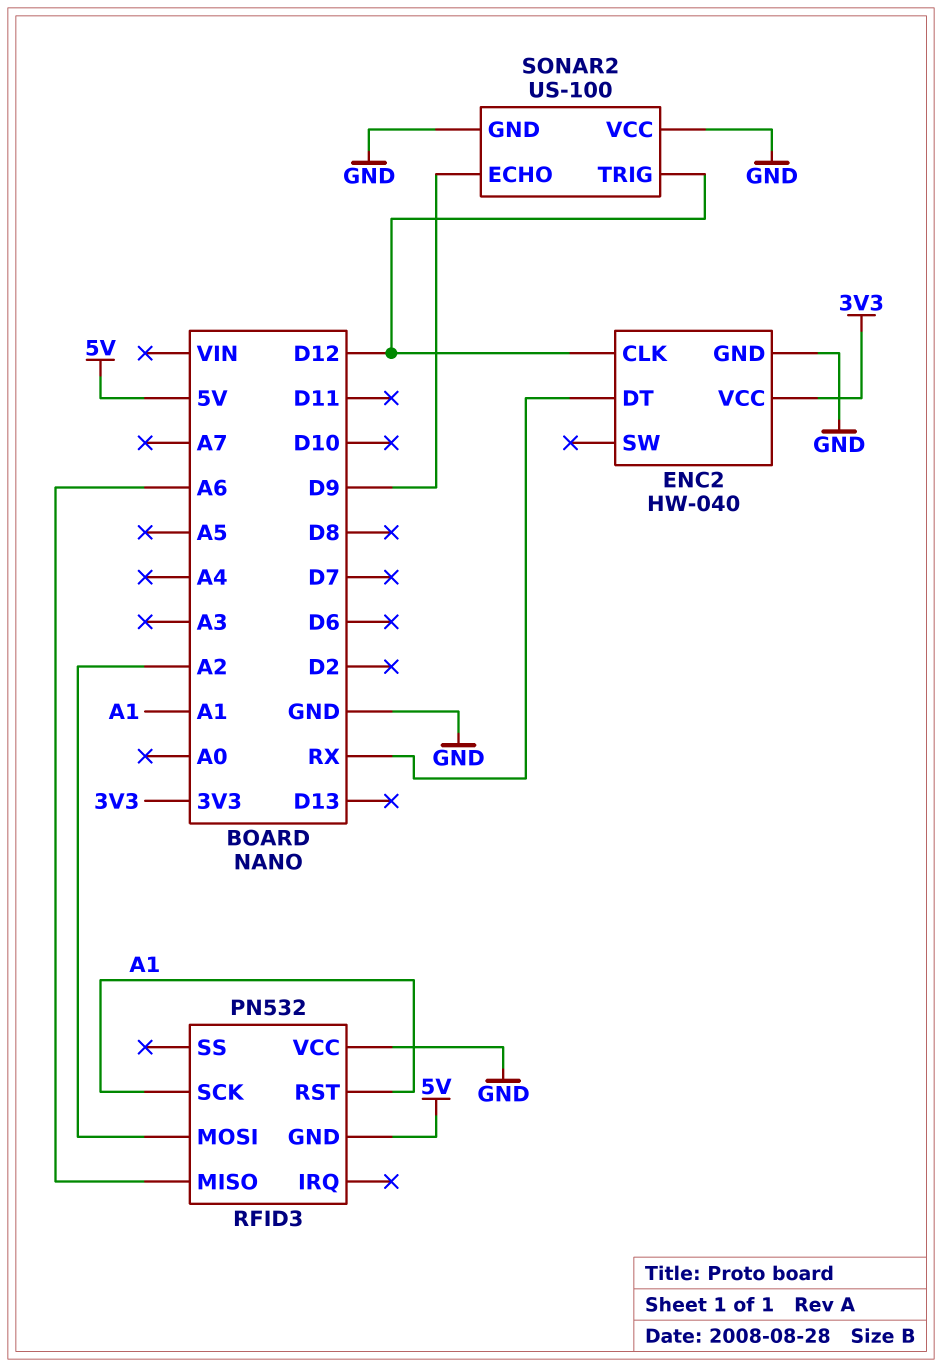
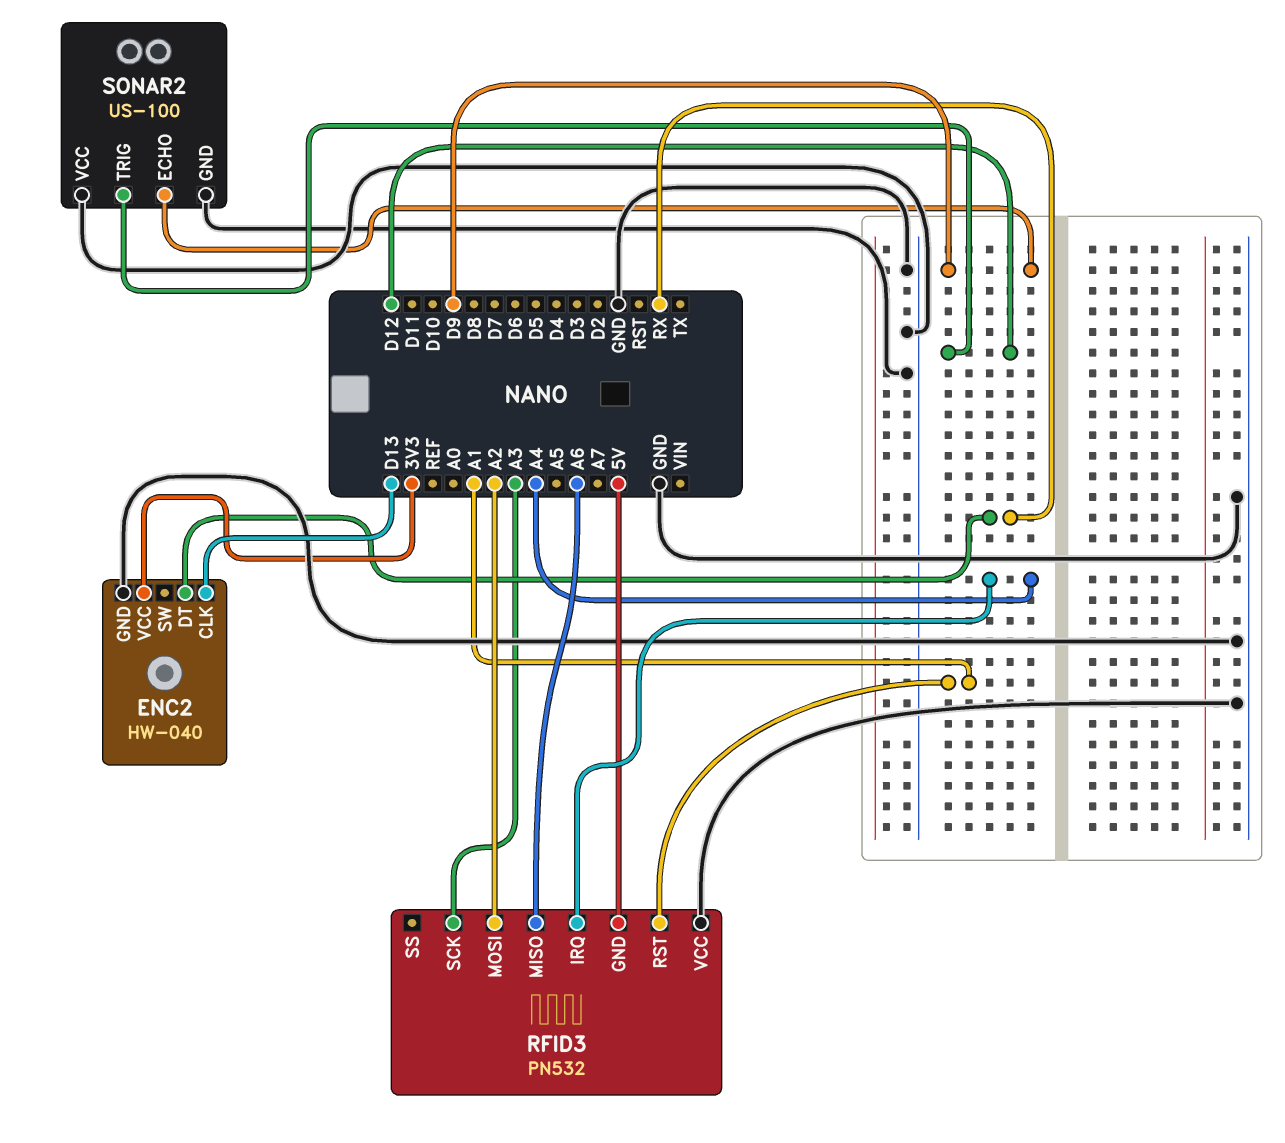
ENC2 pin CLK: D12 -> D13
RFID3 pin IRQ: none -> A4
RFID3 pin SCK: A1 -> A3

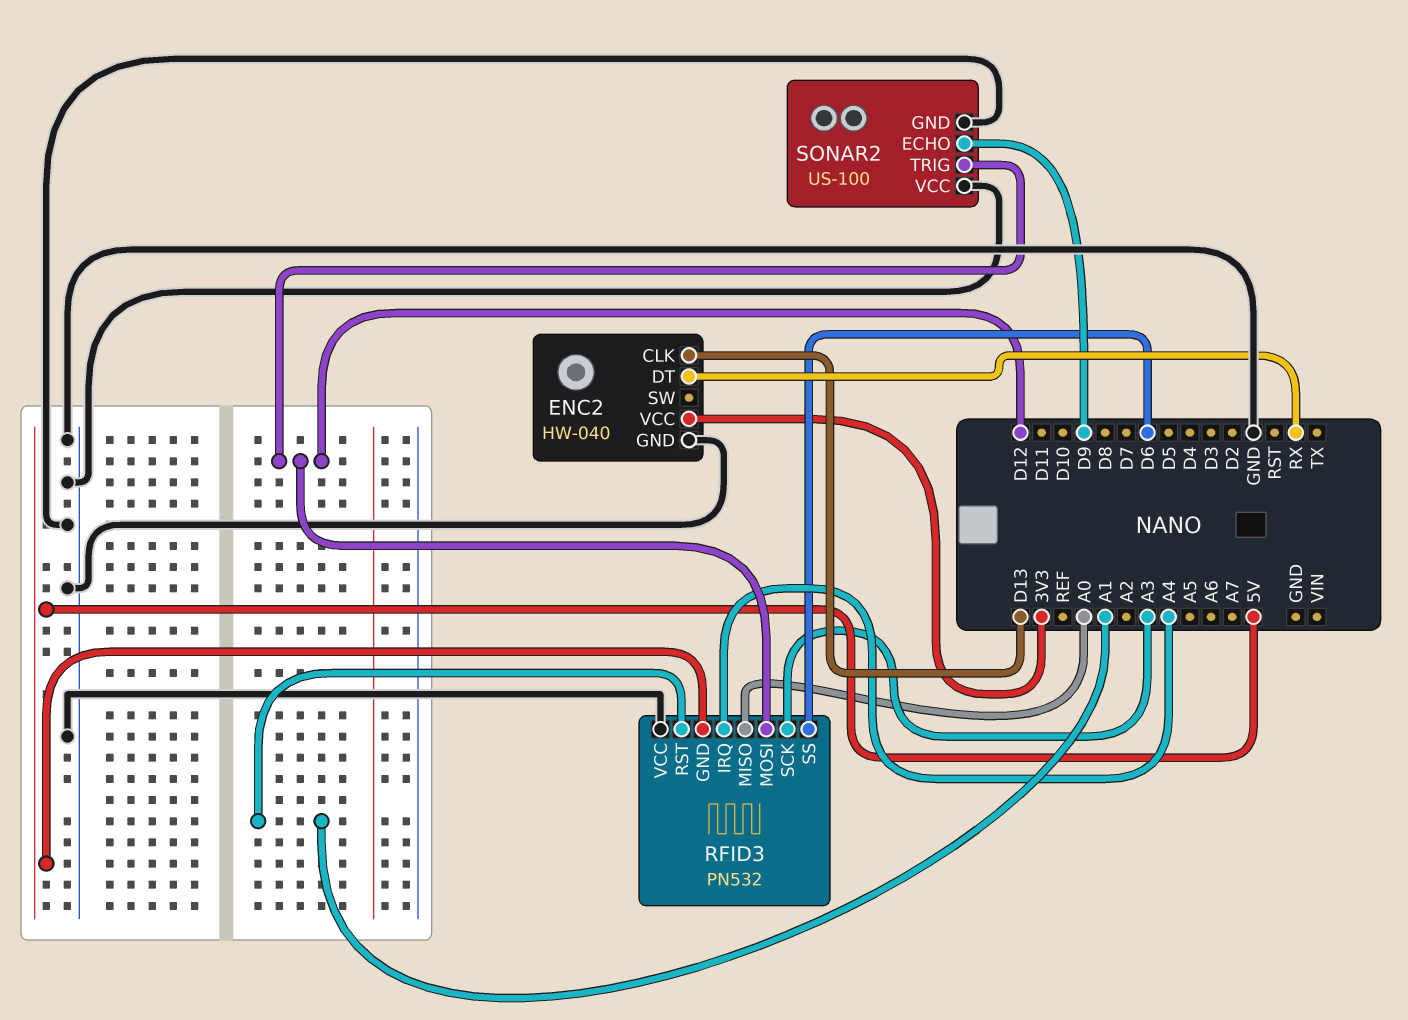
RFID3 pin MISO: A6 -> A0
RFID3 pin MOSI: A2 -> D12
RFID3 pin SS: none -> D6

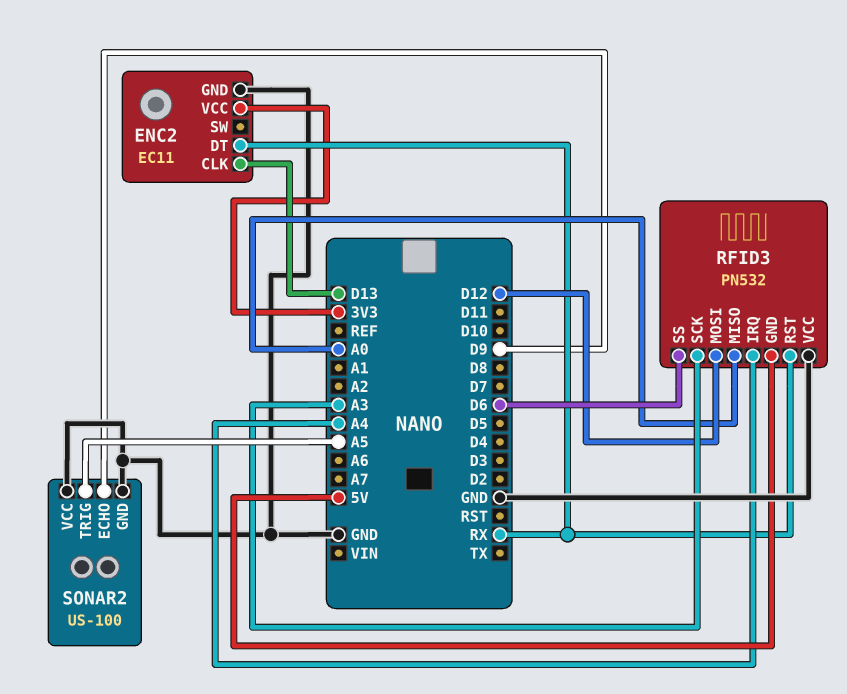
ENC2: HW-040 -> EC11
RFID3 pin RST: A1 -> RX
SONAR2 pin TRIG: D12 -> A5

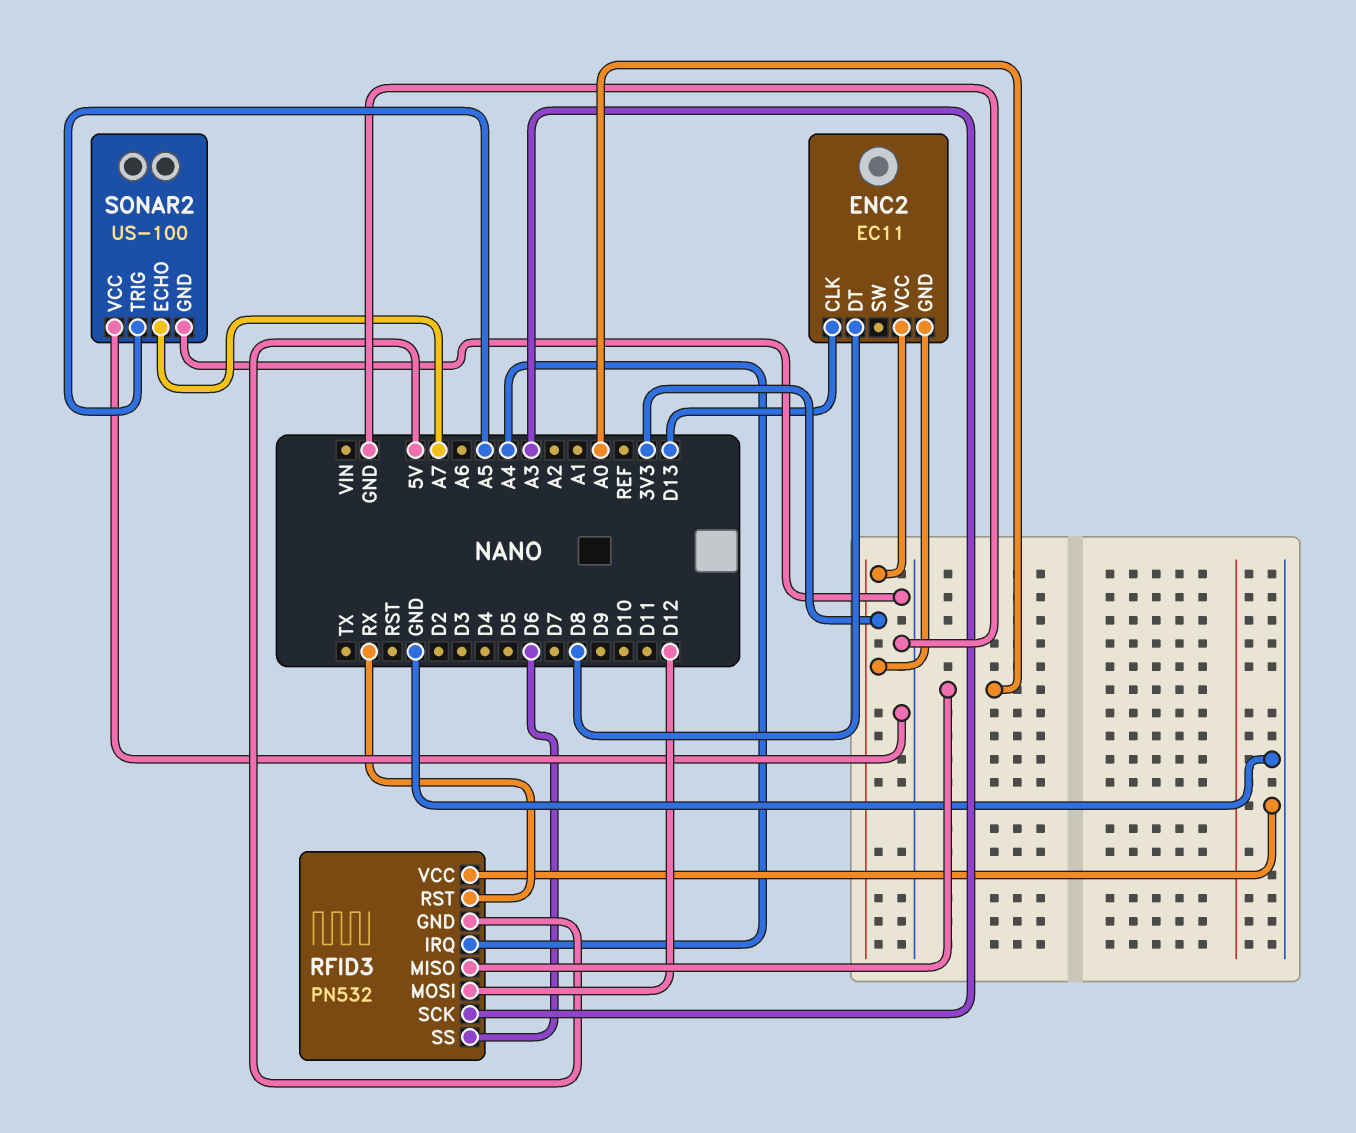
ENC2 pin DT: RX -> D8
ENC2 pin GND: GND -> 3V3
SONAR2 pin ECHO: D9 -> A7

